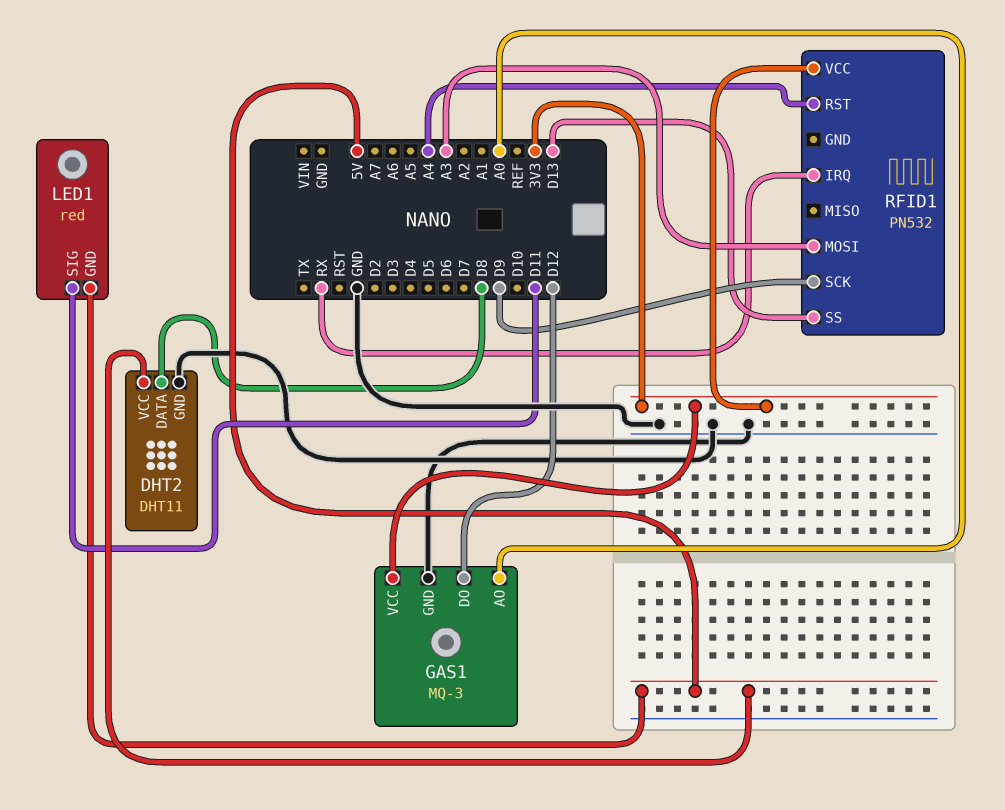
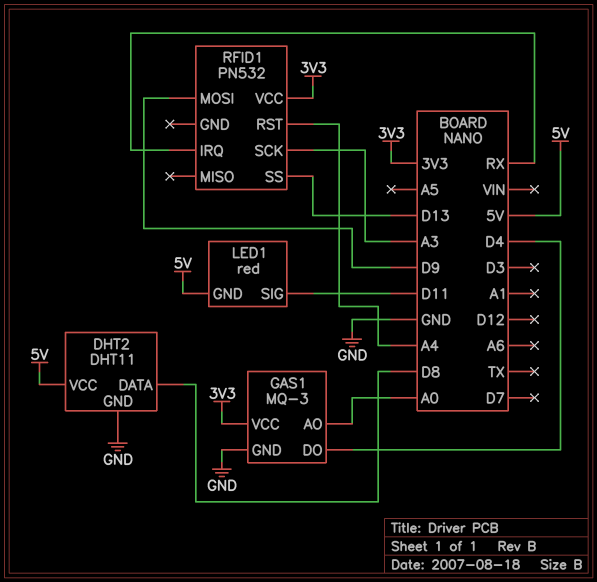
GAS1 pin DO: D12 -> D4
RFID1 pin MOSI: A3 -> D9
RFID1 pin SCK: D9 -> A3

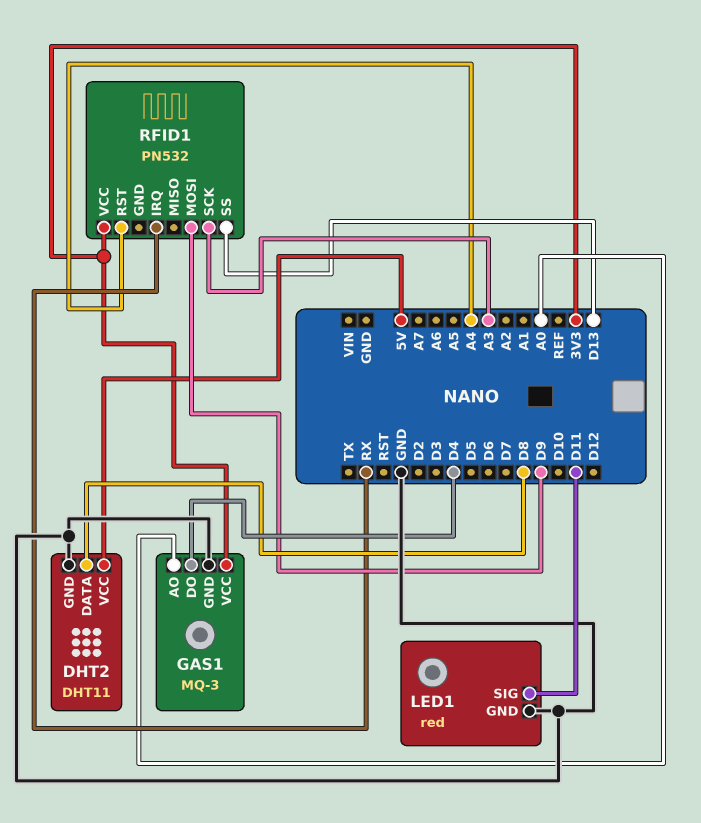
LED1 pin GND: 5V -> GND

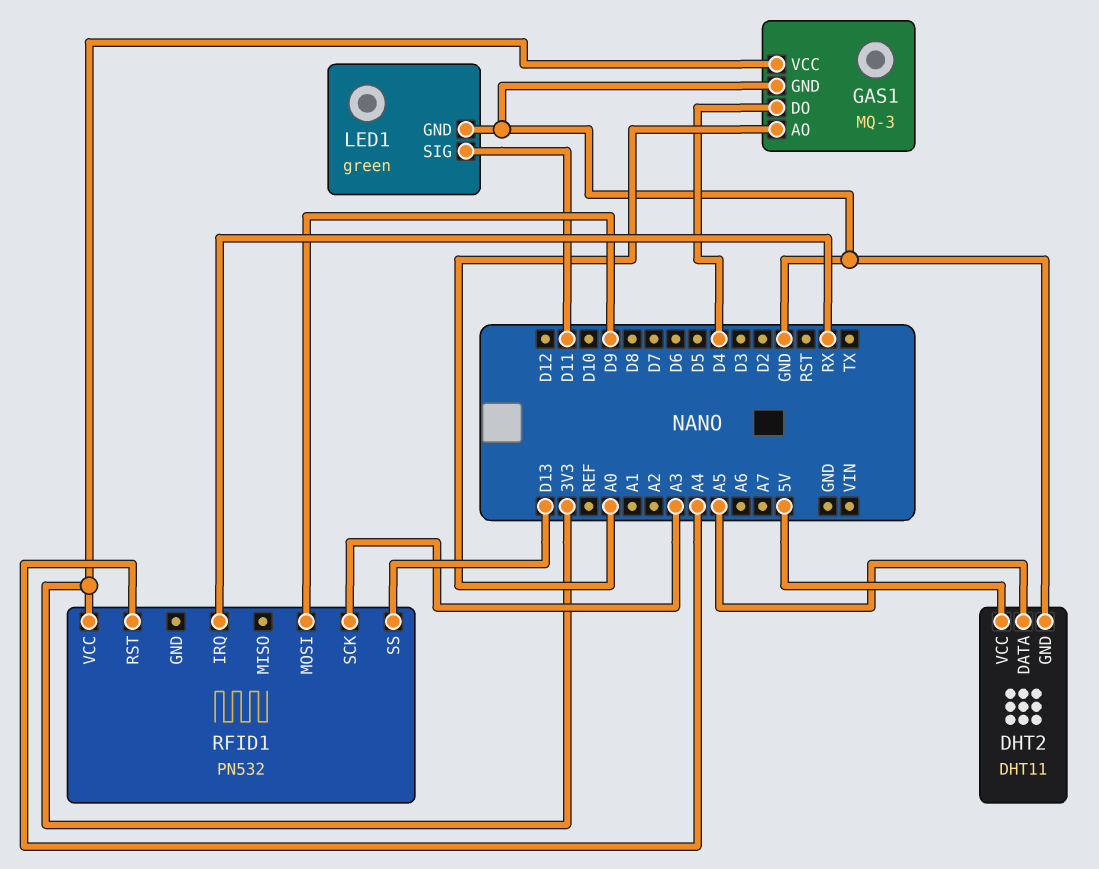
DHT2 pin DATA: D8 -> A5
LED1: red -> green

